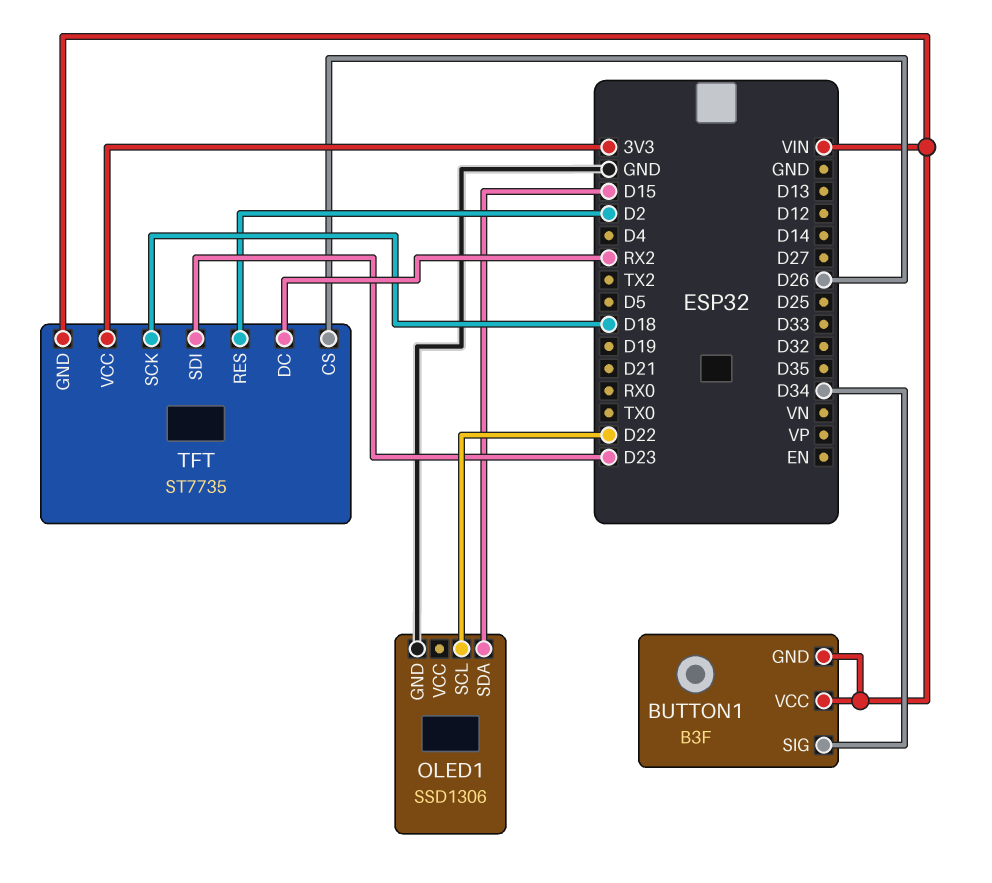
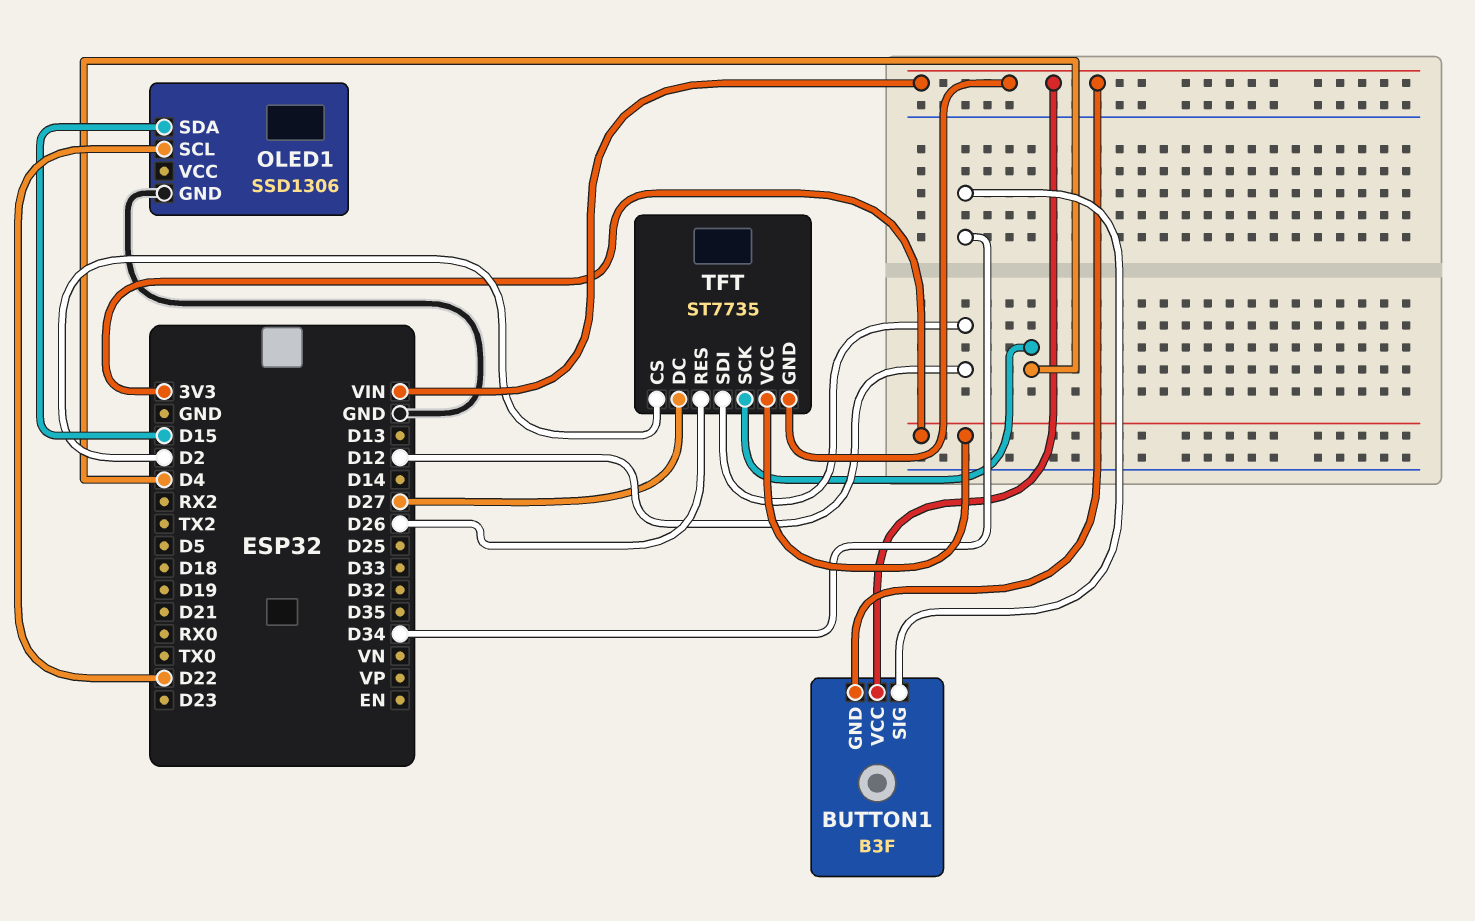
TFT pin CS: D26 -> D2
TFT pin DC: RX2 -> D27
TFT pin RES: D2 -> D26
TFT pin SCK: D18 -> D4
TFT pin SDI: D23 -> D12

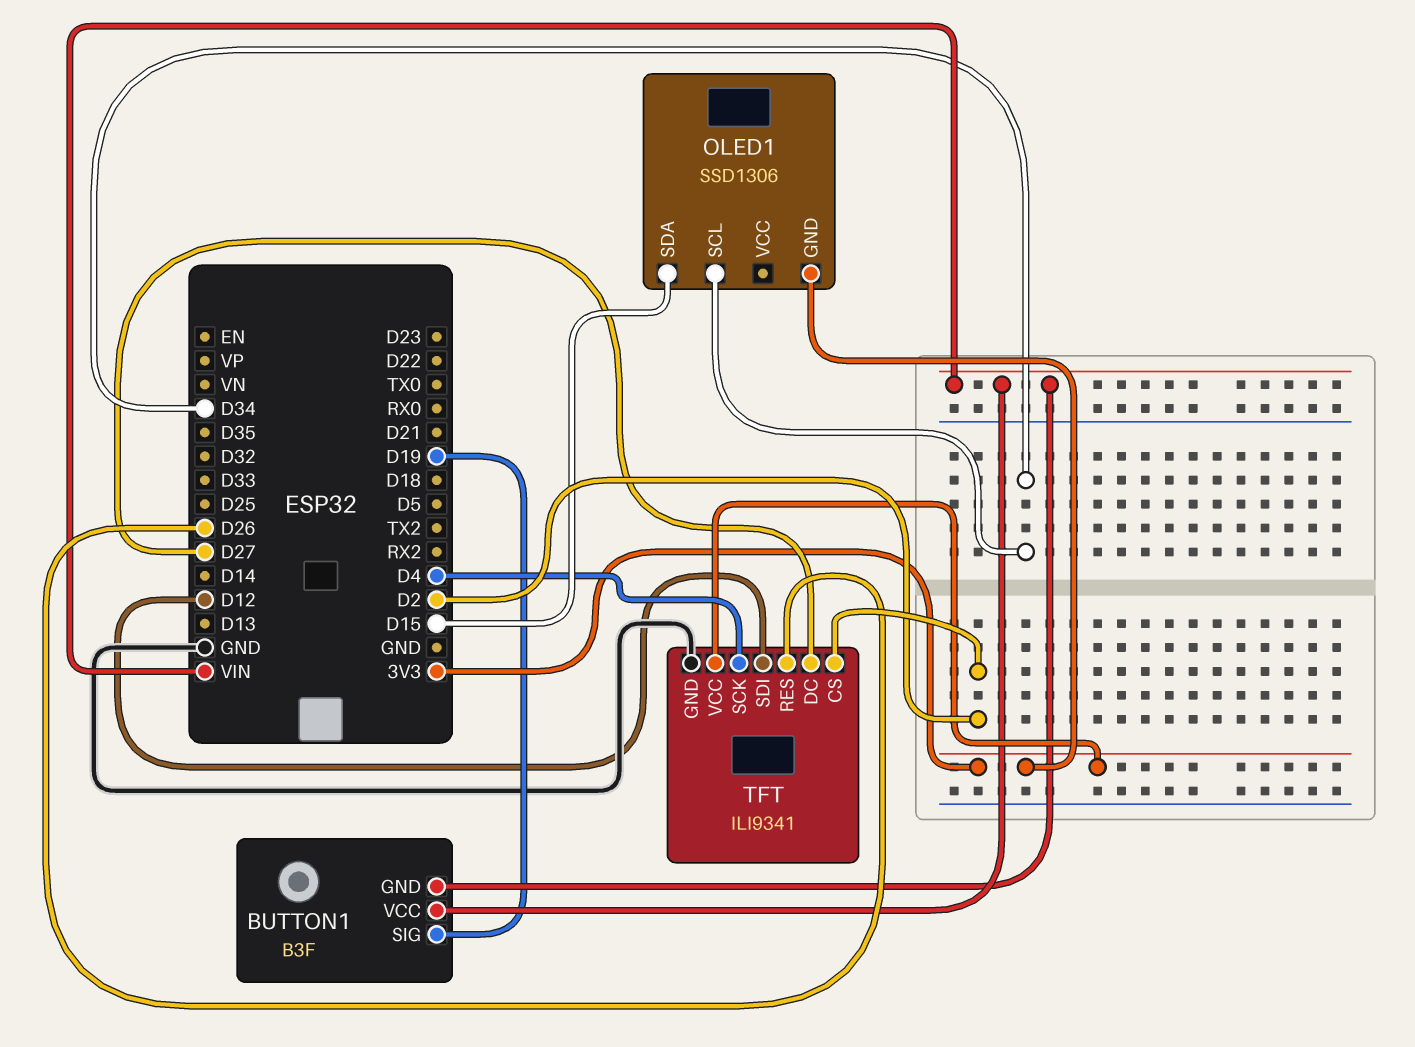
BUTTON1 pin SIG: D34 -> D19
OLED1 pin GND: GND -> 3V3
OLED1 pin SCL: D22 -> D34
TFT: ST7735 -> ILI9341
TFT pin GND: VIN -> GND

